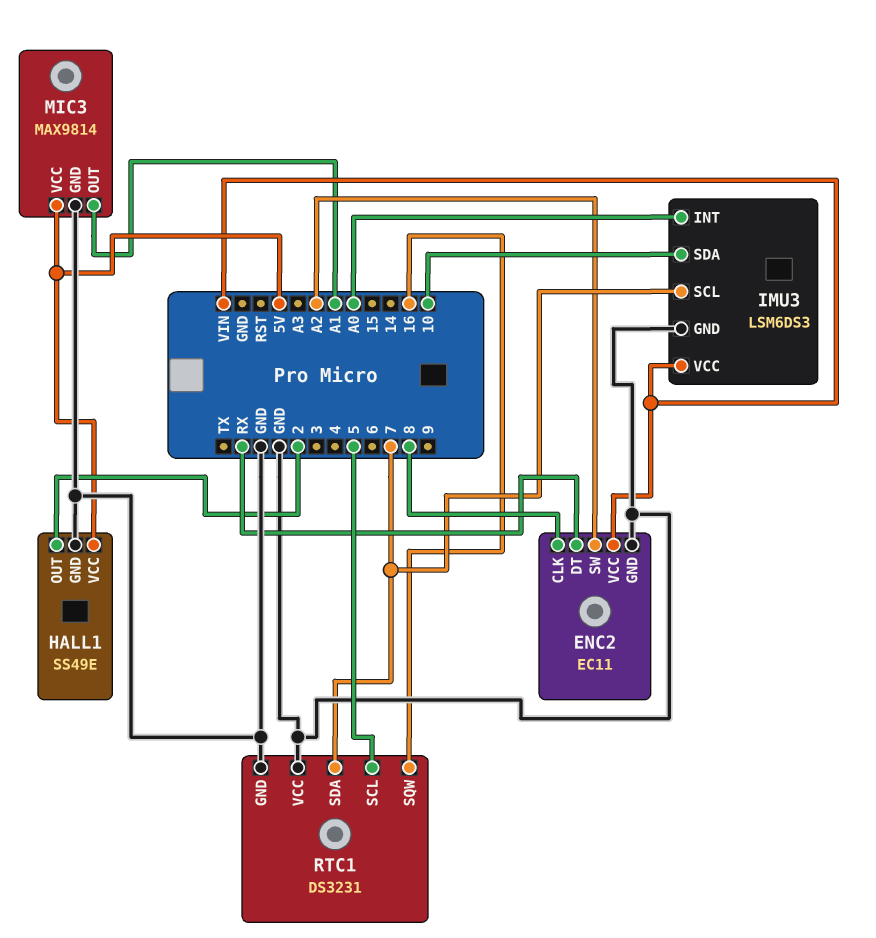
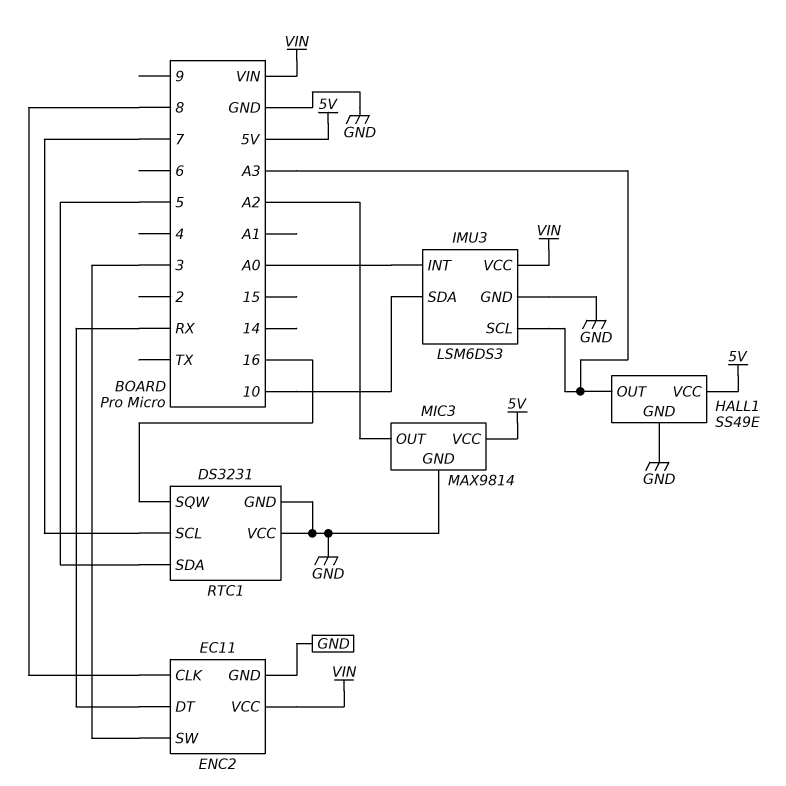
ENC2 pin SW: A2 -> 3
HALL1 pin OUT: 2 -> A3
IMU3 pin SCL: 7 -> A3
MIC3 pin OUT: A1 -> A2
RTC1 pin SCL: 5 -> 7
RTC1 pin SDA: 7 -> 5

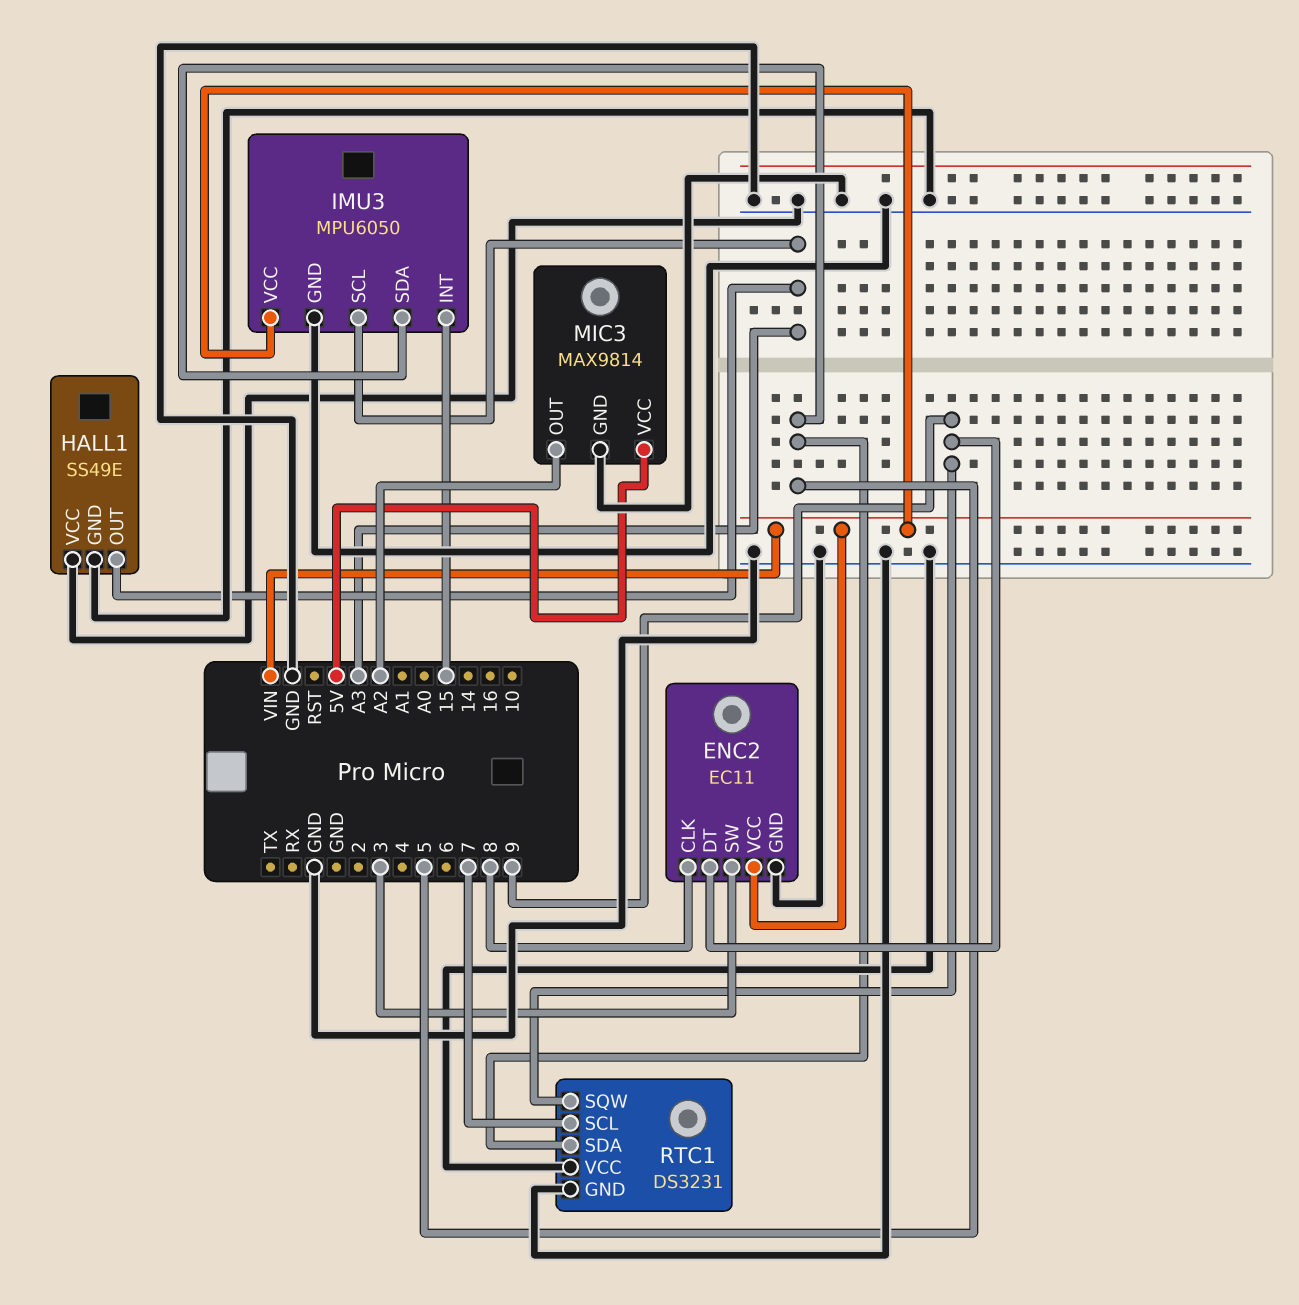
ENC2 pin DT: RX -> 9
HALL1 pin VCC: 5V -> GND
IMU3: LSM6DS3 -> MPU6050
IMU3 pin INT: A0 -> 15
IMU3 pin SDA: 10 -> 5
RTC1 pin SQW: 16 -> 9

